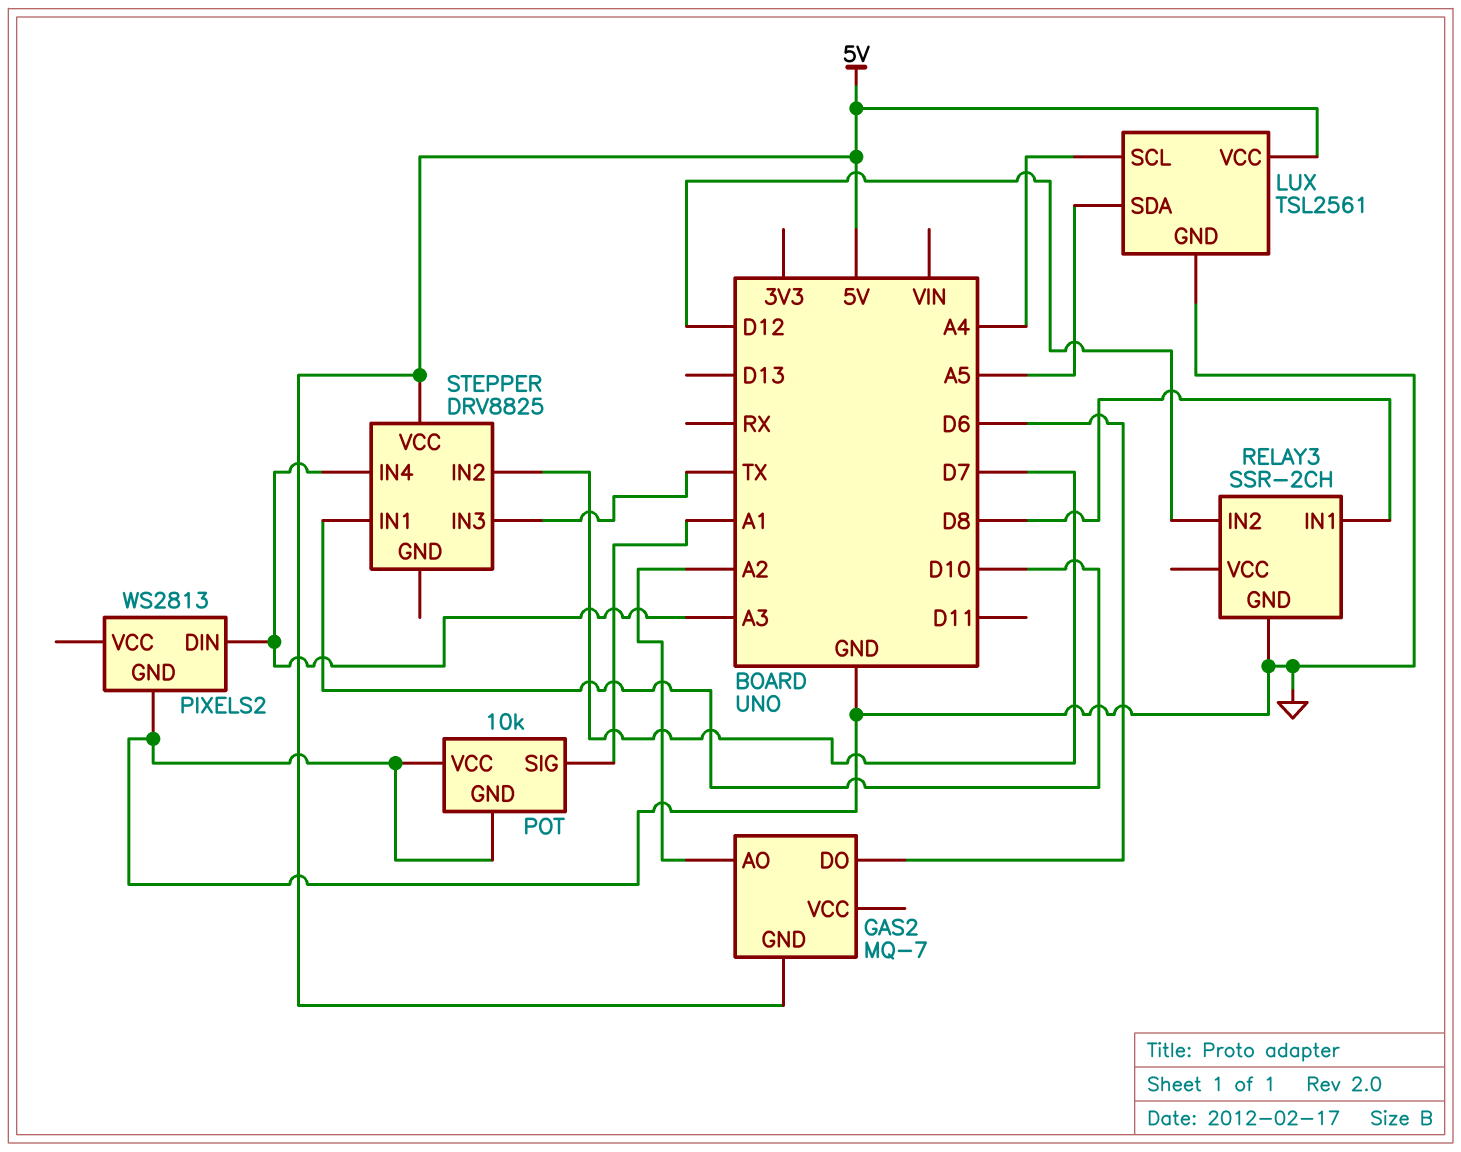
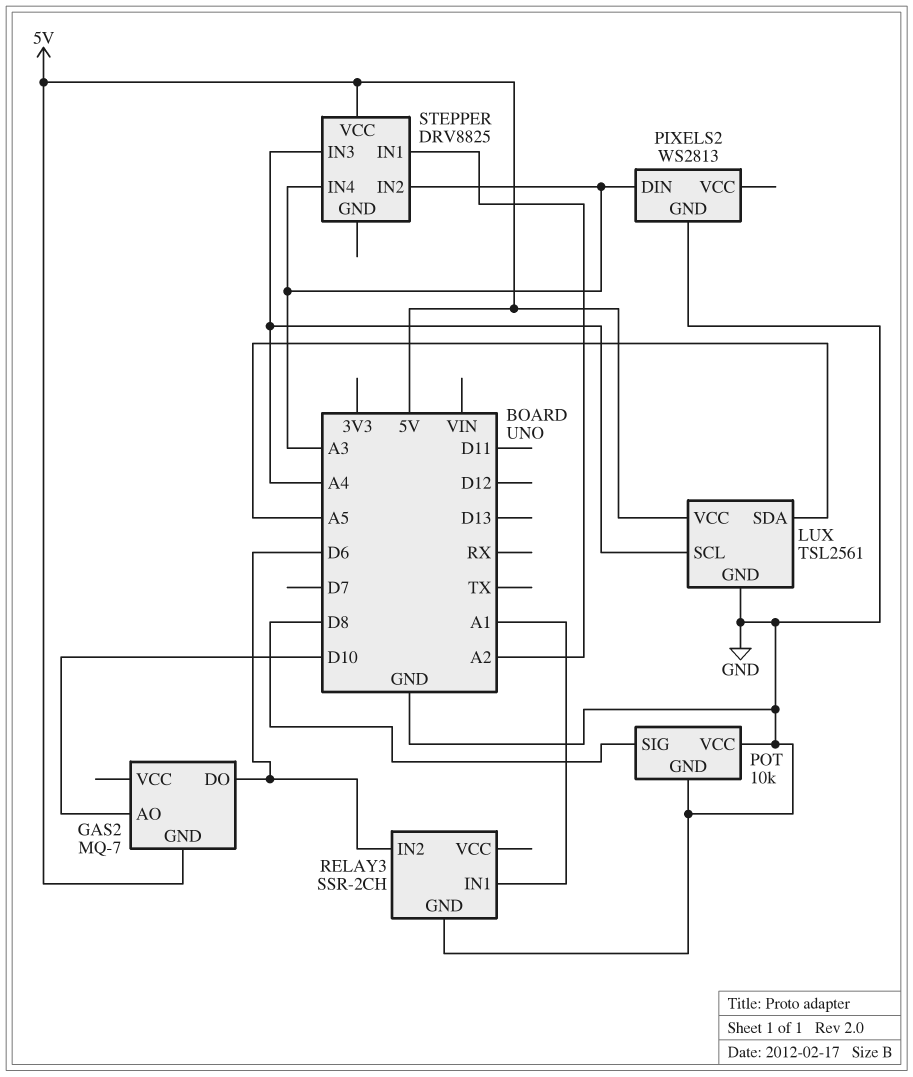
GAS2 pin AO: A2 -> D10
POT pin SIG: A1 -> D8
RELAY3 pin IN1: D8 -> A1
RELAY3 pin IN2: D12 -> D6
STEPPER pin IN1: D10 -> A2
STEPPER pin IN2: D7 -> A3
STEPPER pin IN3: TX -> A4

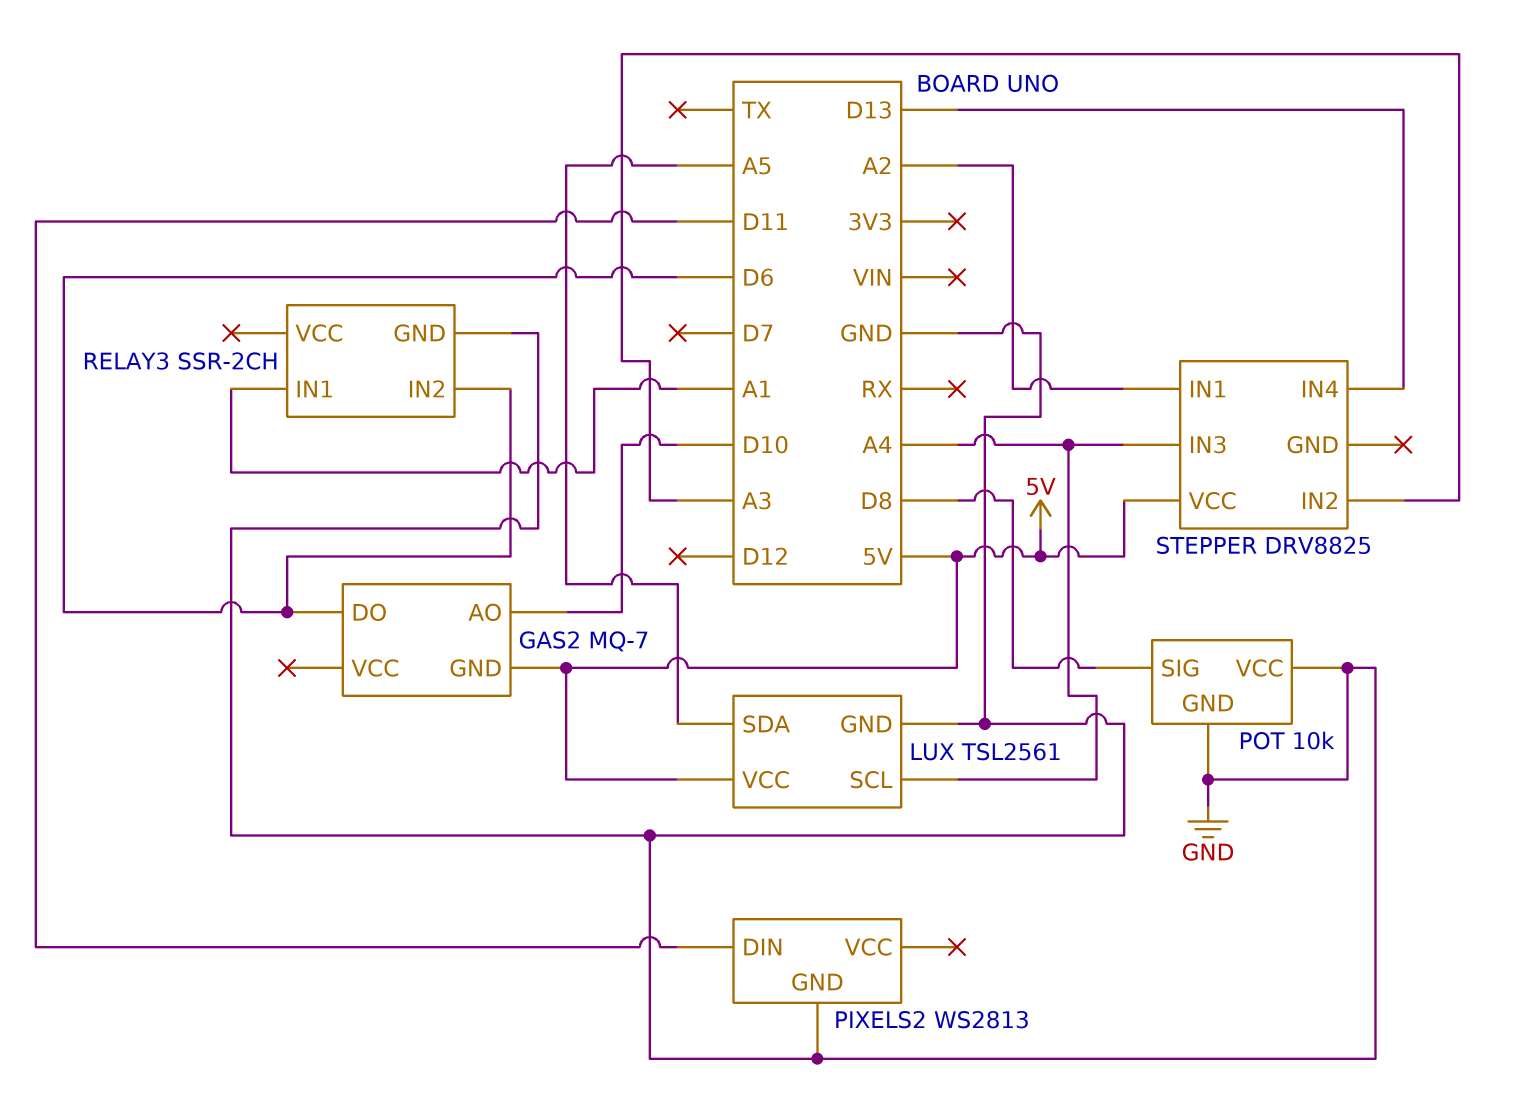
PIXELS2 pin DIN: A3 -> D11
STEPPER pin IN4: A3 -> D13

